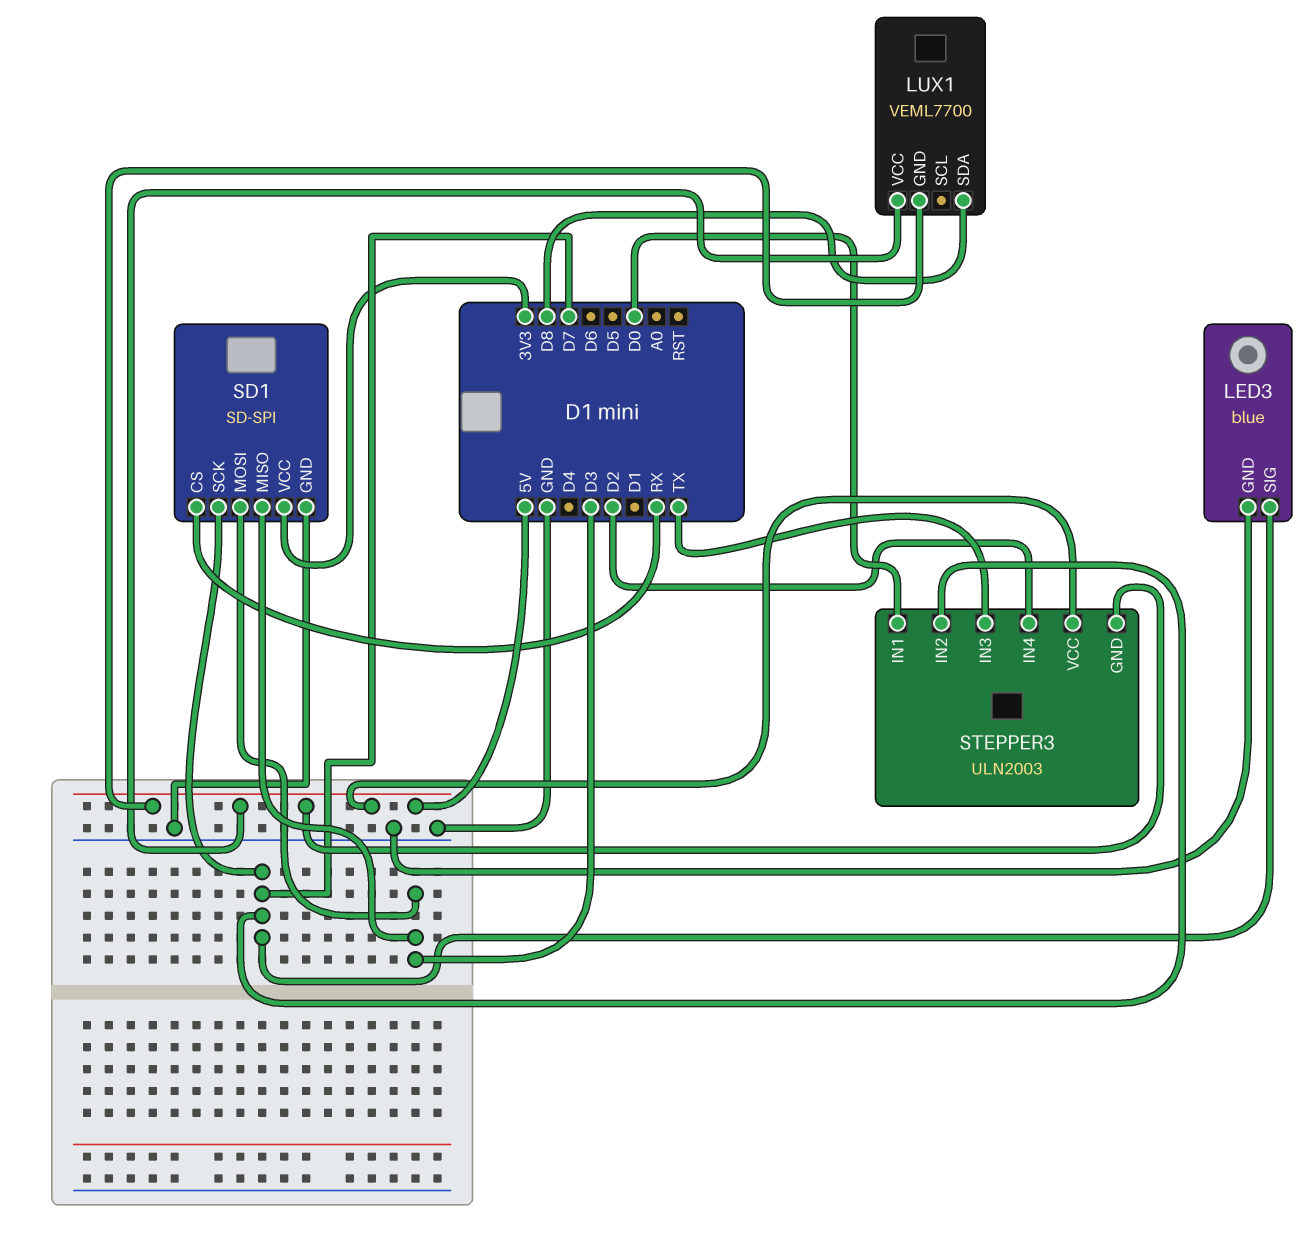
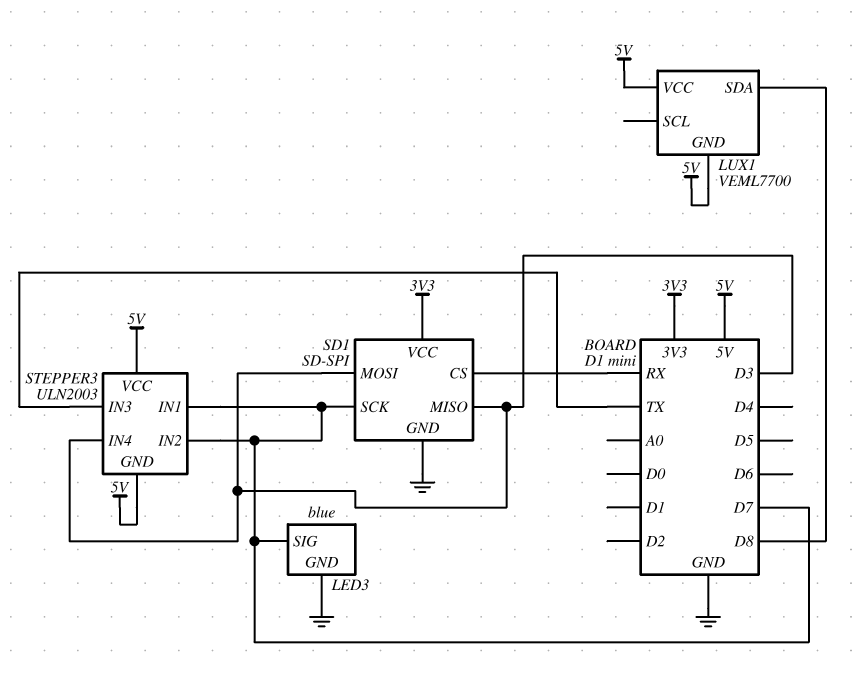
STEPPER3 pin IN1: D0 -> D7
STEPPER3 pin IN4: D2 -> D3

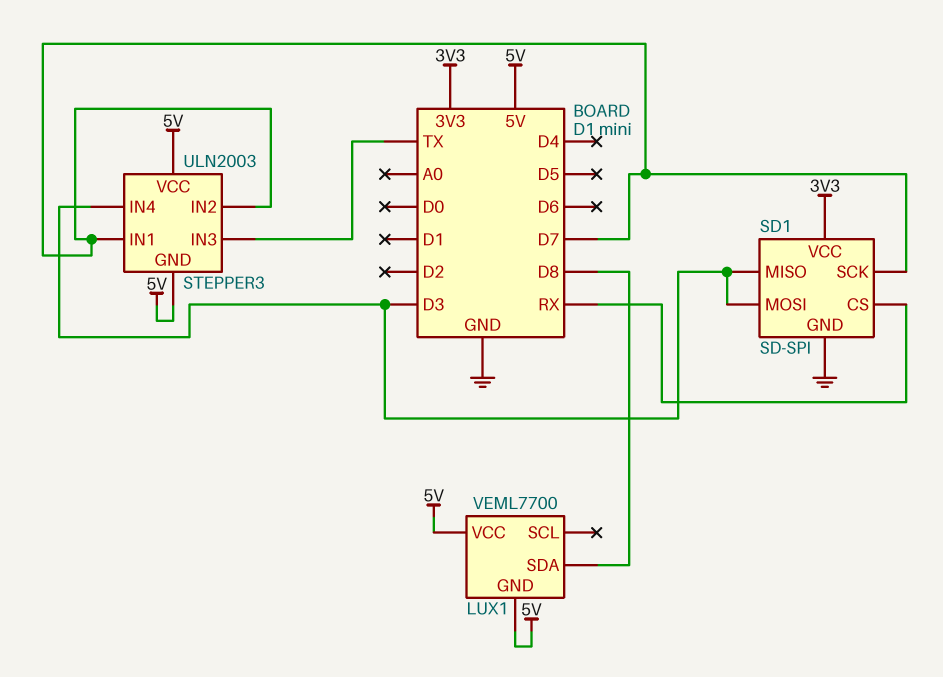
LED3: blue -> none
LED3 pin GND: GND -> none
LED3 pin SIG: D7 -> none

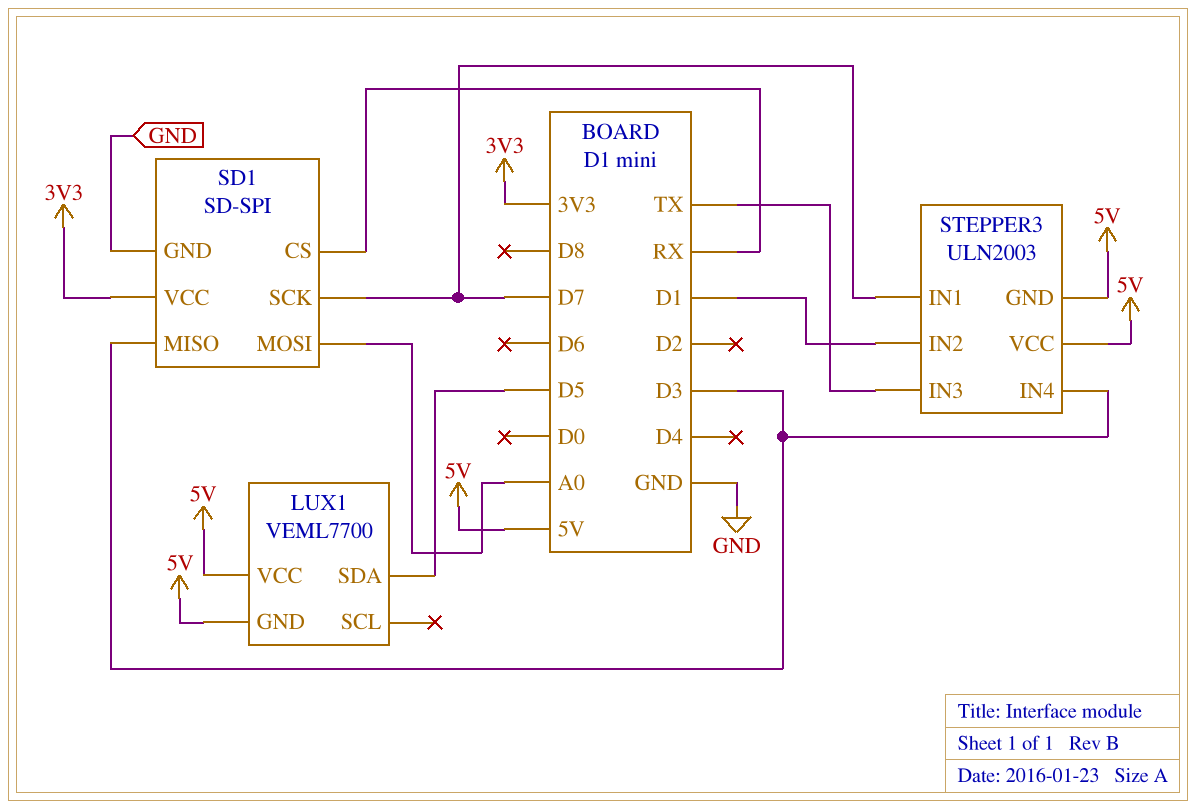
LUX1 pin SDA: D8 -> D5
SD1 pin MOSI: D3 -> A0
STEPPER3 pin IN2: D7 -> D1

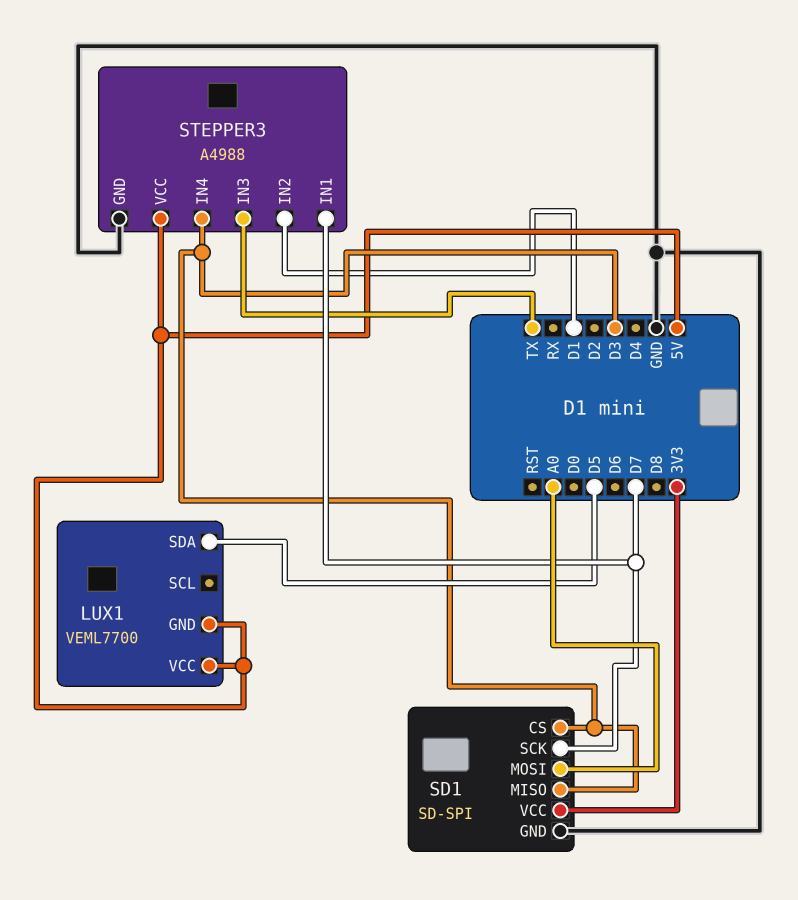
SD1 pin CS: RX -> D3
STEPPER3: ULN2003 -> A4988
STEPPER3 pin GND: 5V -> GND

